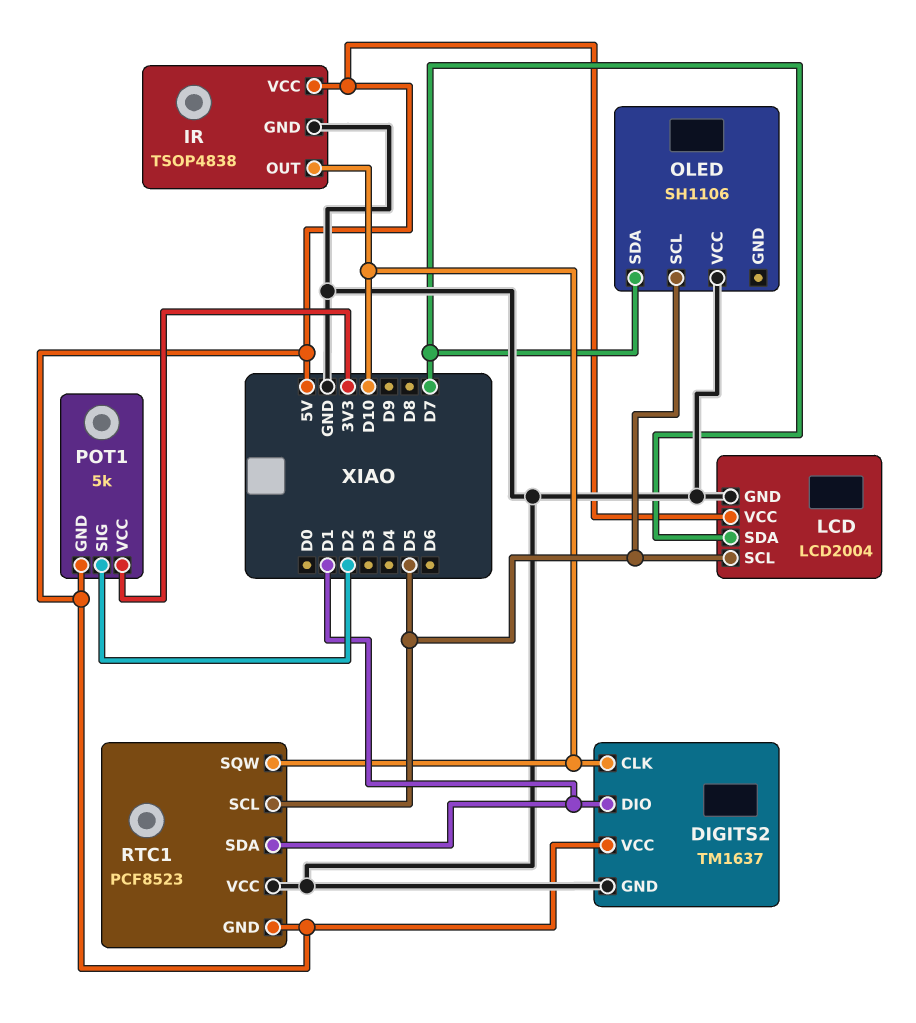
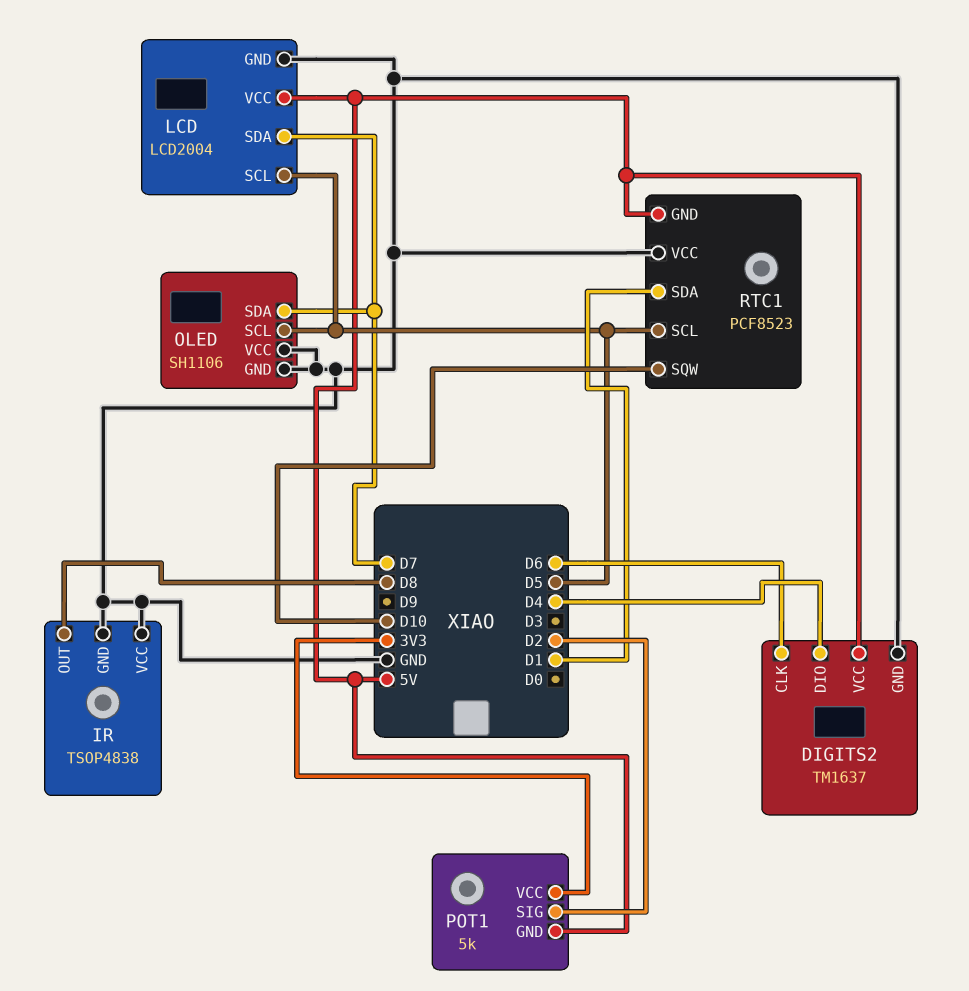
DIGITS2 pin CLK: D10 -> D6
DIGITS2 pin DIO: D1 -> D4
IR pin OUT: D10 -> D8
IR pin VCC: 5V -> GND
OLED pin GND: none -> GND

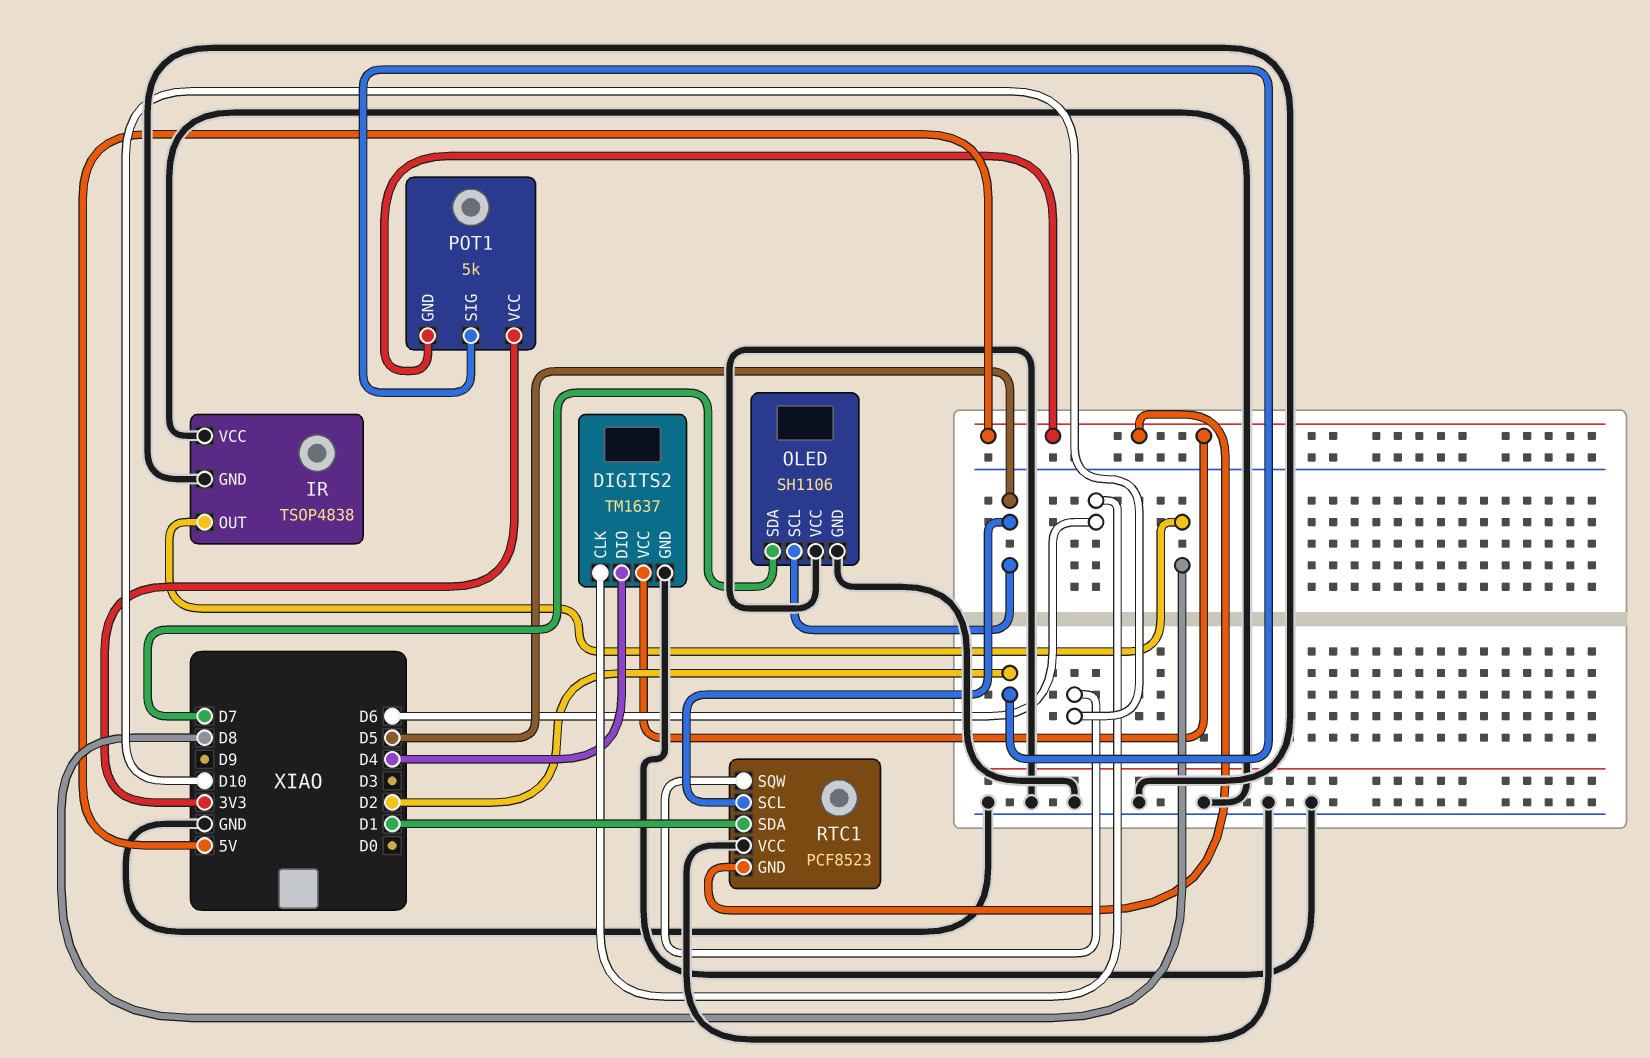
LCD: LCD2004 -> none
LCD pin GND: GND -> none
LCD pin SCL: D5 -> none
LCD pin SDA: D7 -> none
LCD pin VCC: 5V -> none

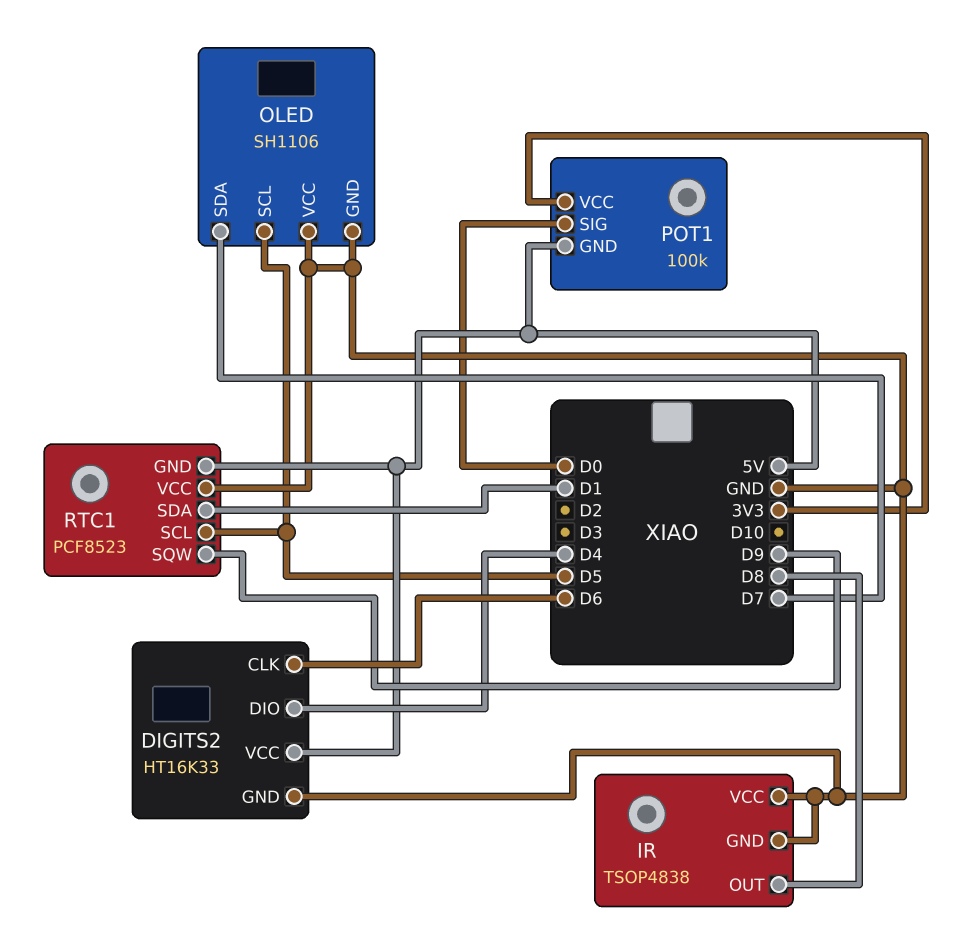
DIGITS2: TM1637 -> HT16K33
POT1: 5k -> 100k
POT1 pin SIG: D2 -> D0
RTC1 pin SQW: D10 -> D9

